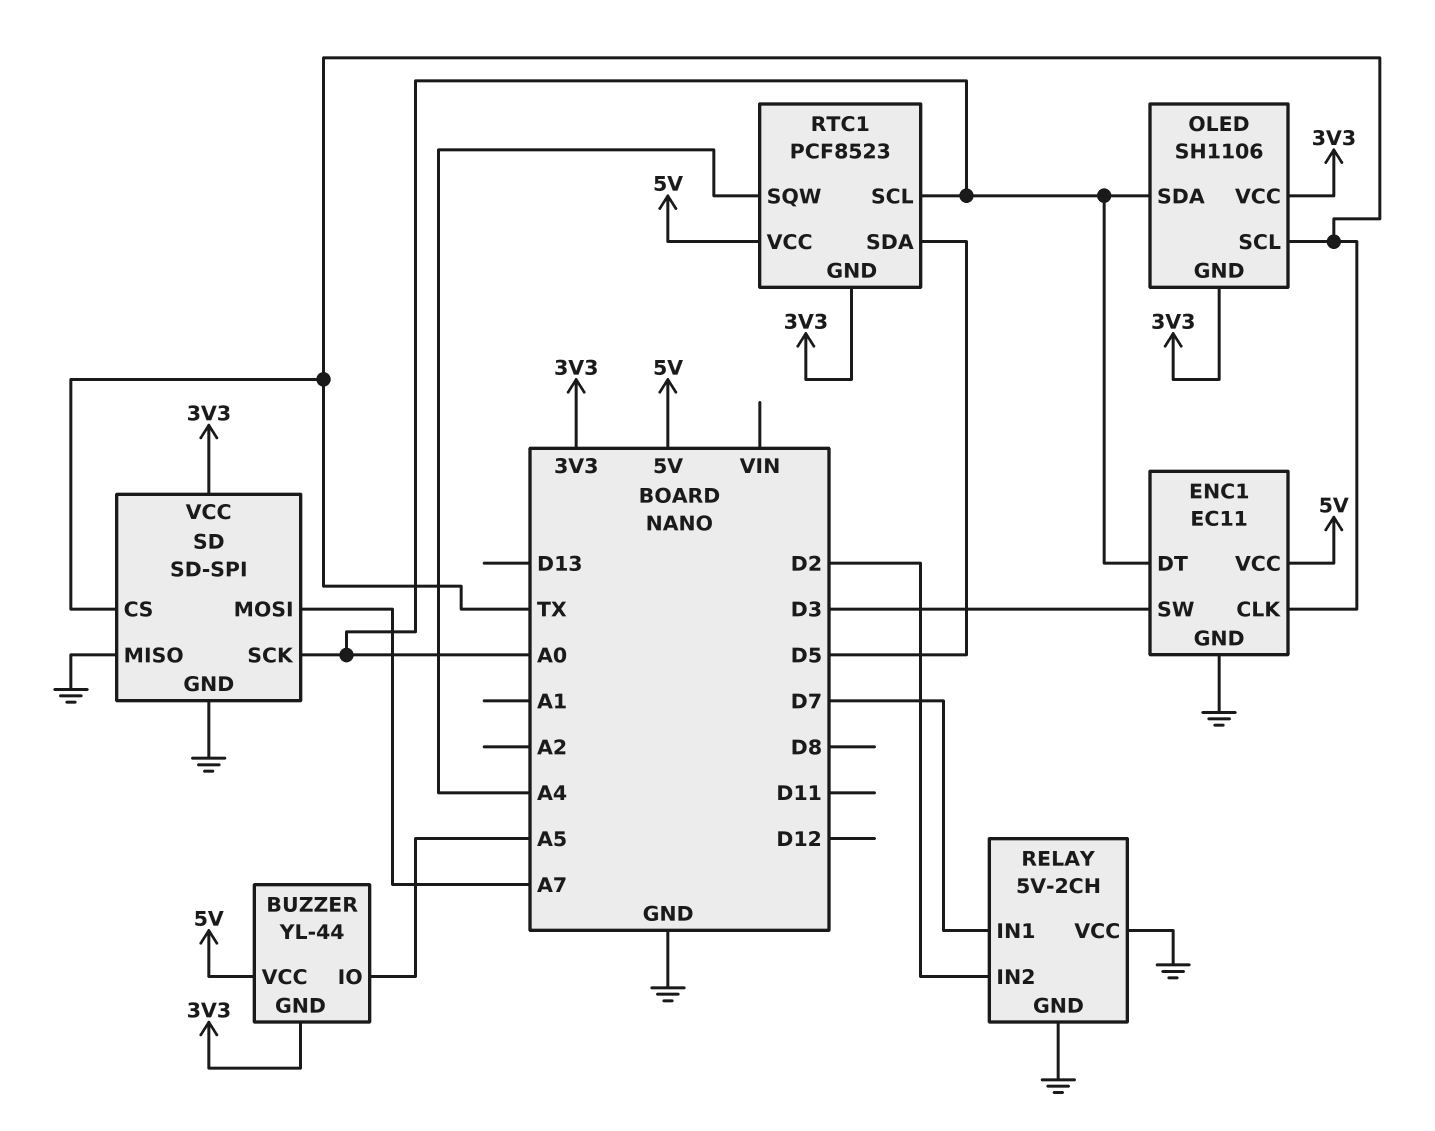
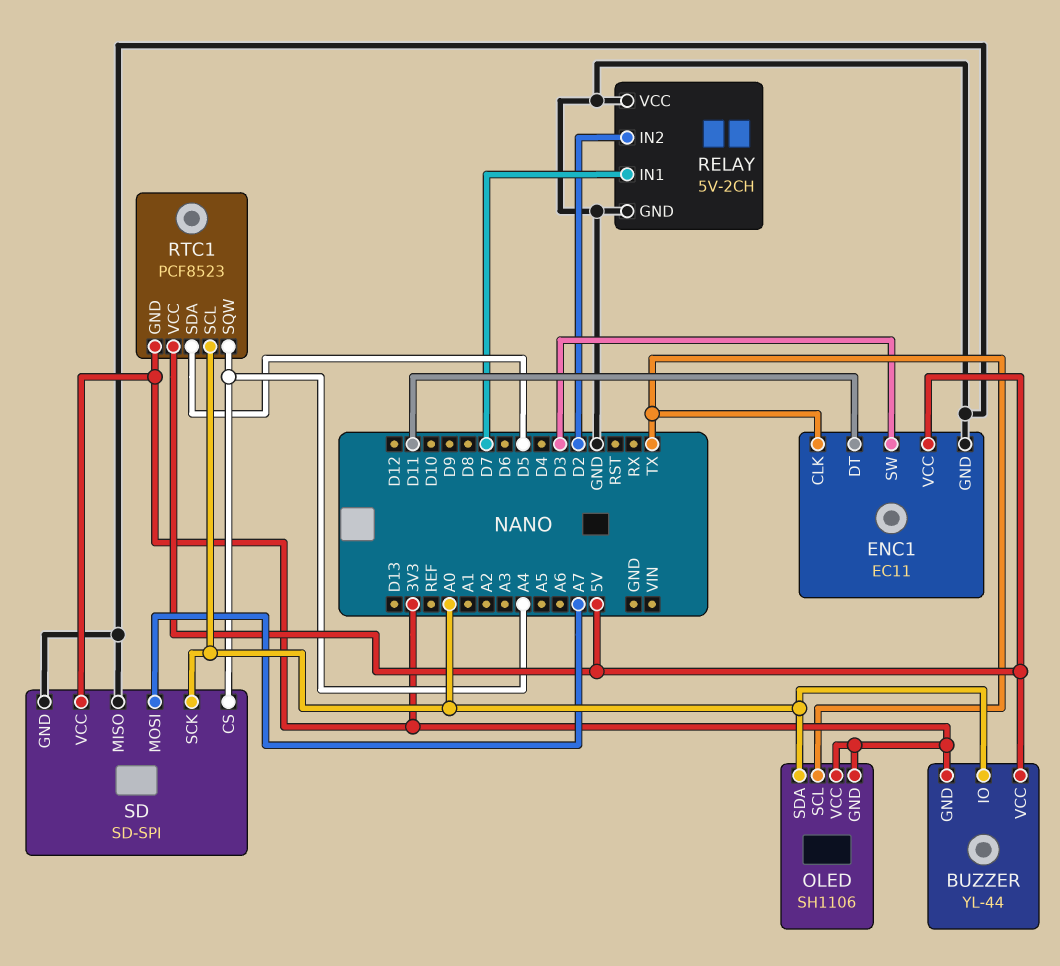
BUZZER pin IO: A5 -> A0
ENC1 pin DT: A0 -> D11
SD pin CS: TX -> A4

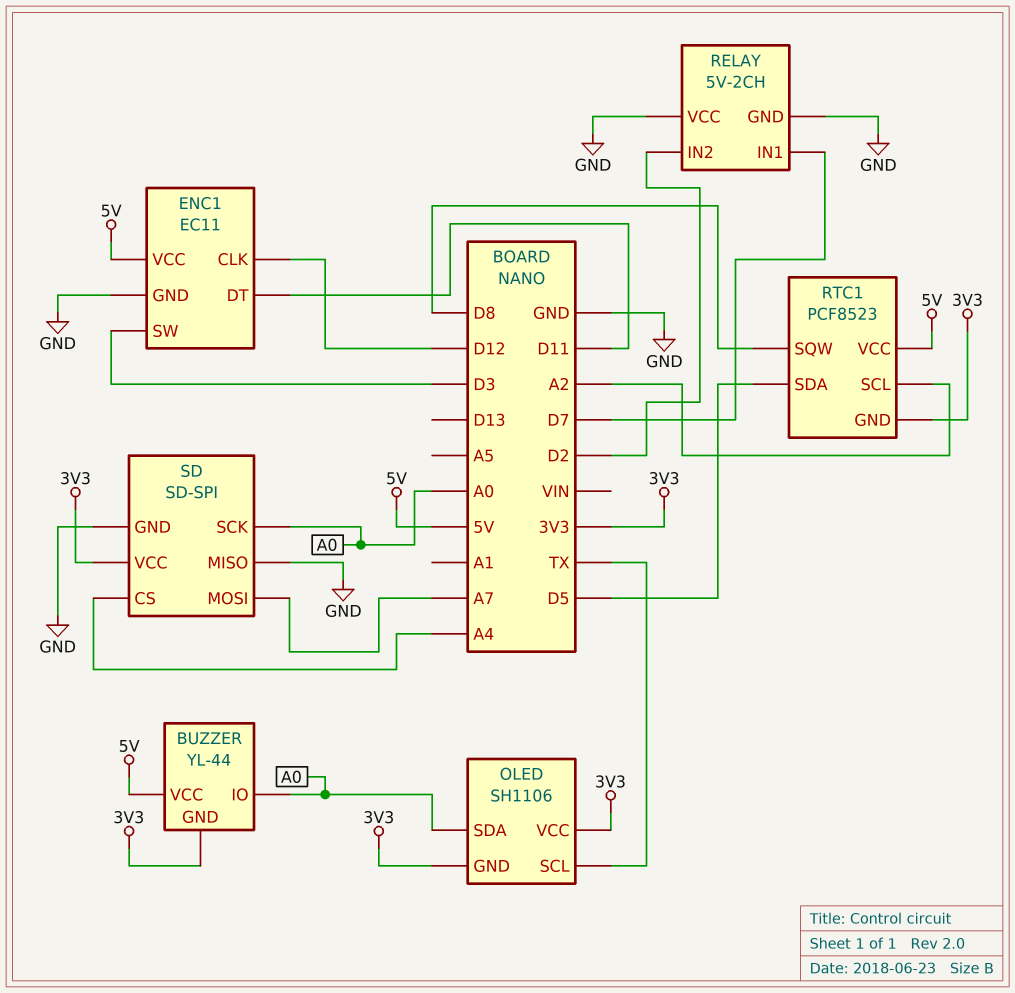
ENC1 pin CLK: TX -> D12
RTC1 pin SCL: A0 -> A2
RTC1 pin SQW: A4 -> D8

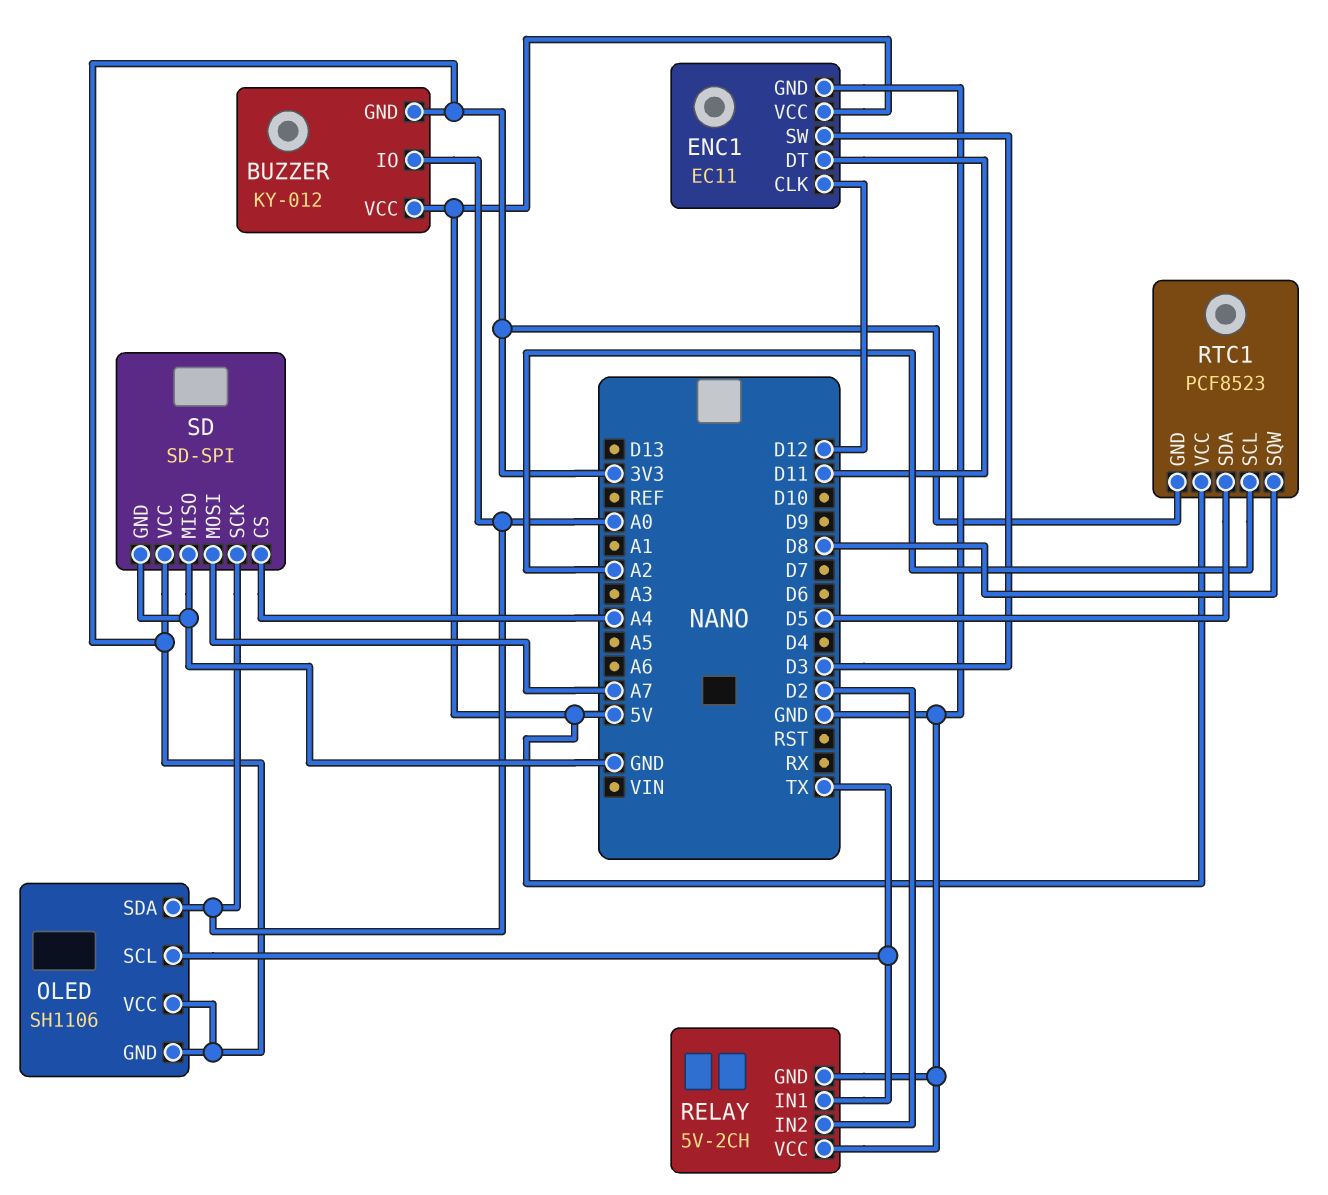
BUZZER: YL-44 -> KY-012
RELAY pin IN1: D7 -> TX

